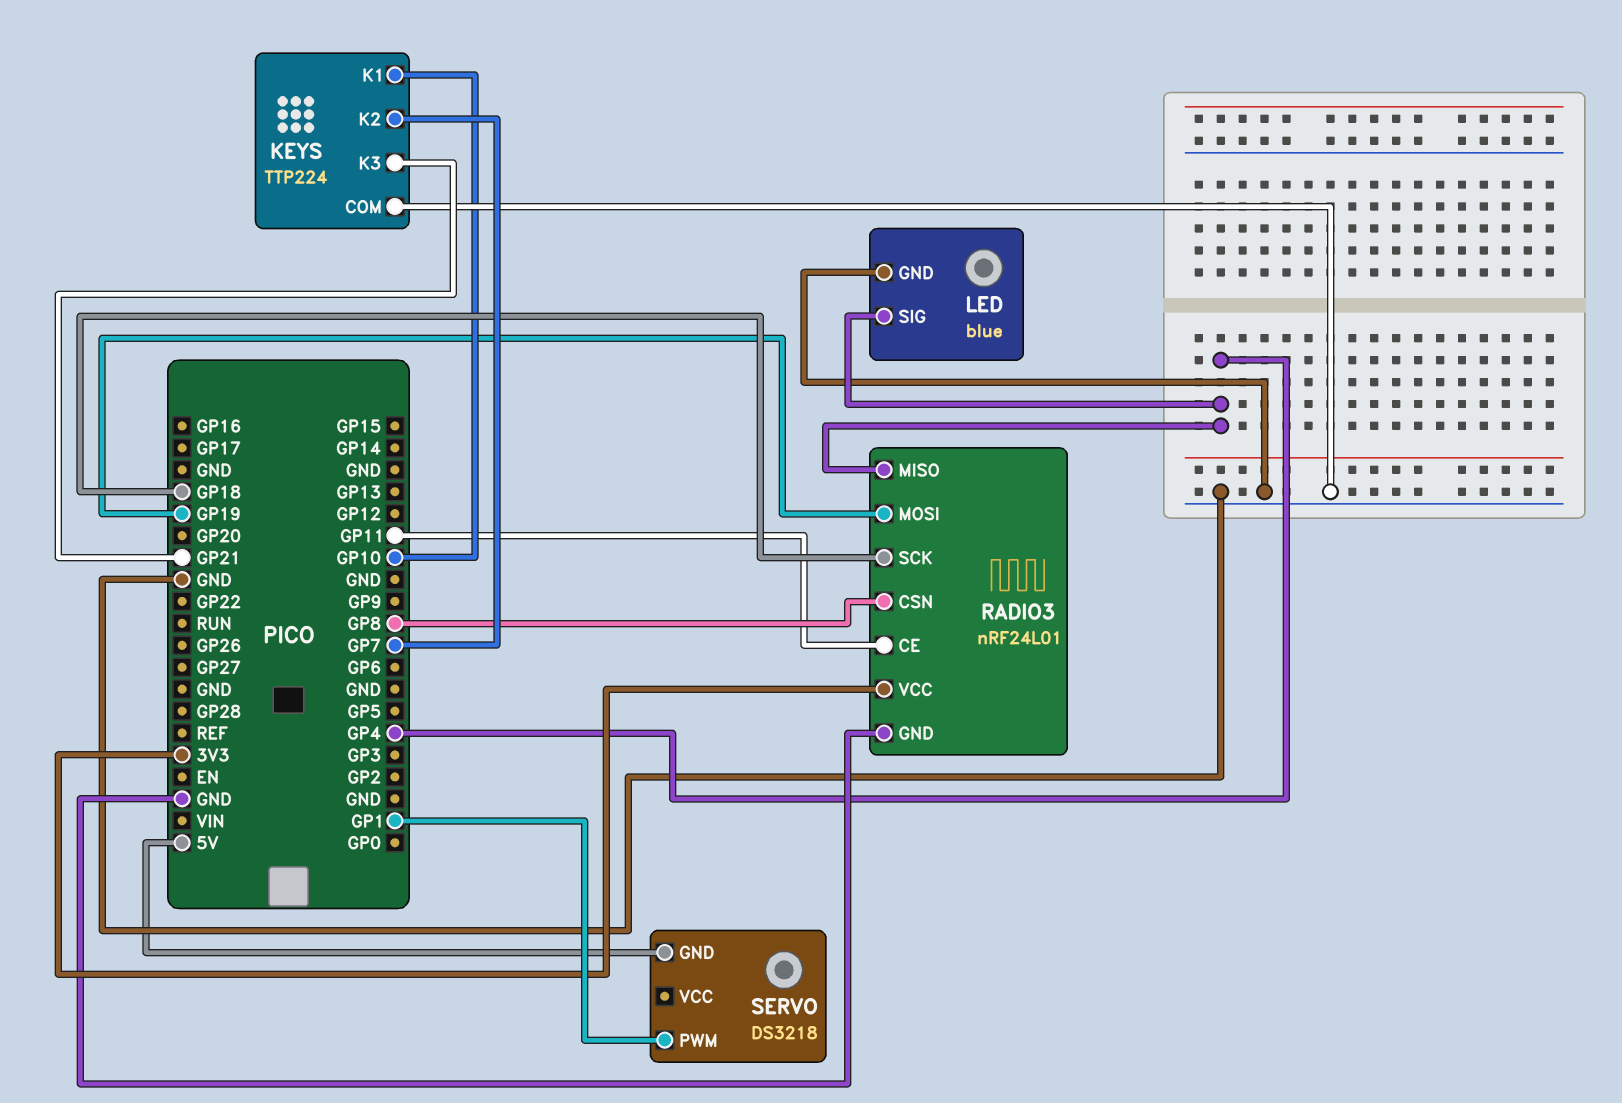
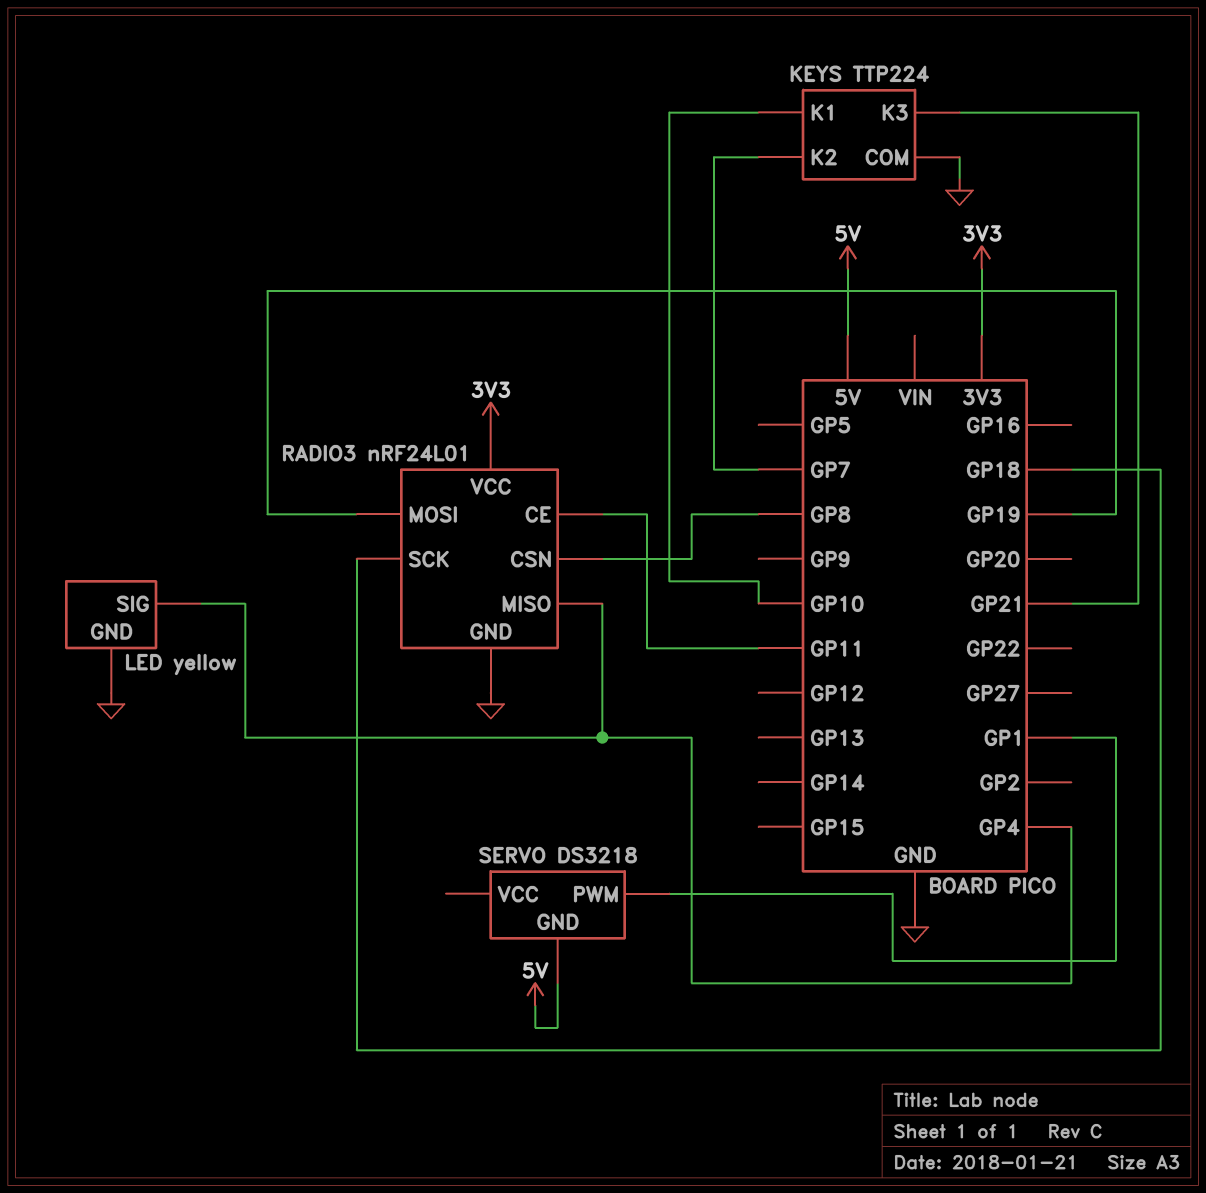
LED: blue -> yellow

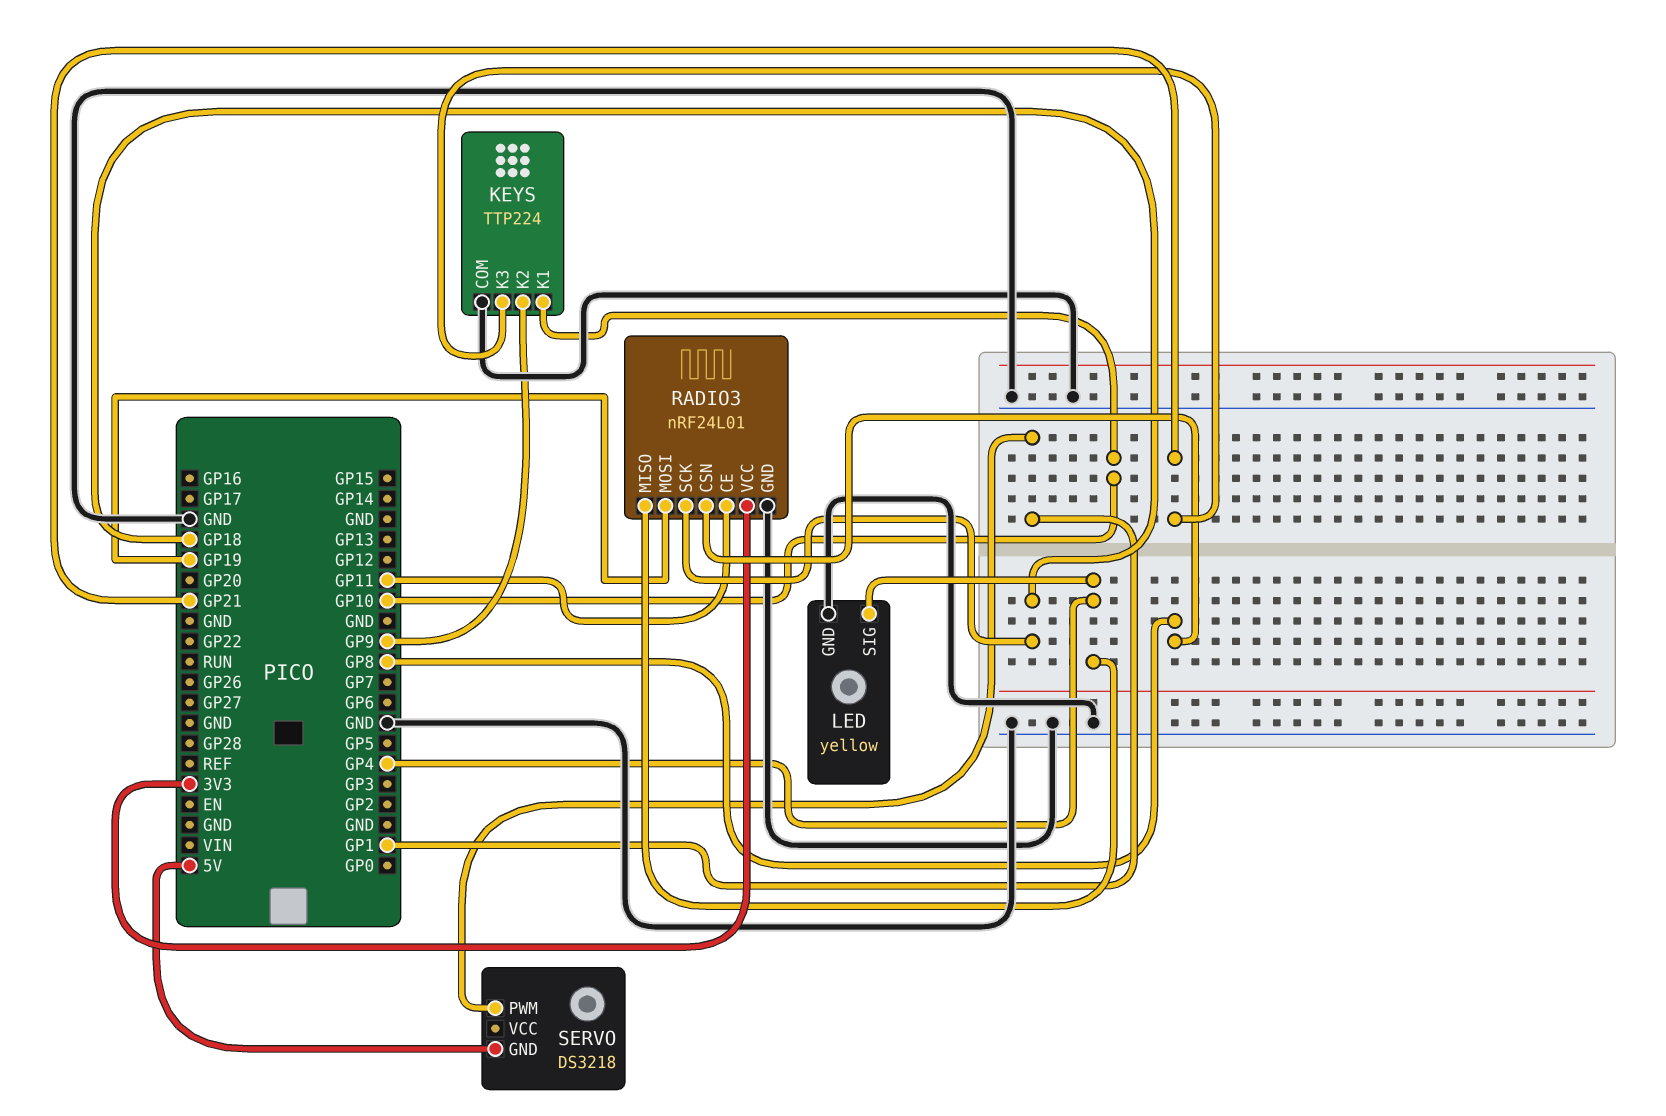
KEYS pin K2: GP7 -> GP9

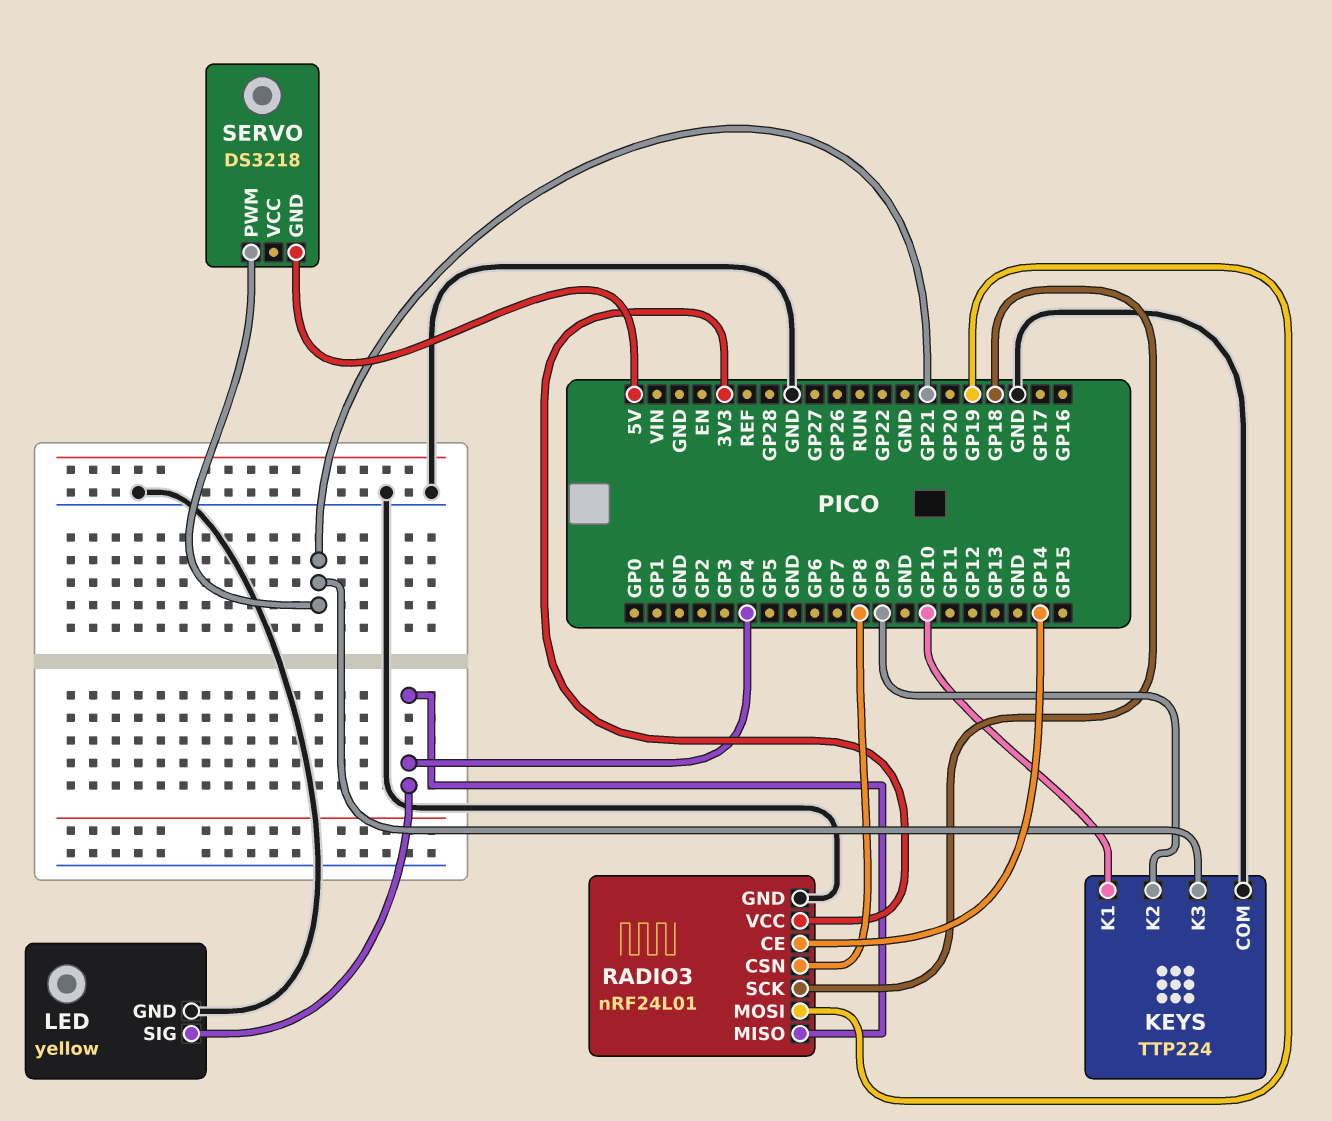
RADIO3 pin CE: GP11 -> GP14
SERVO pin PWM: GP1 -> GP21

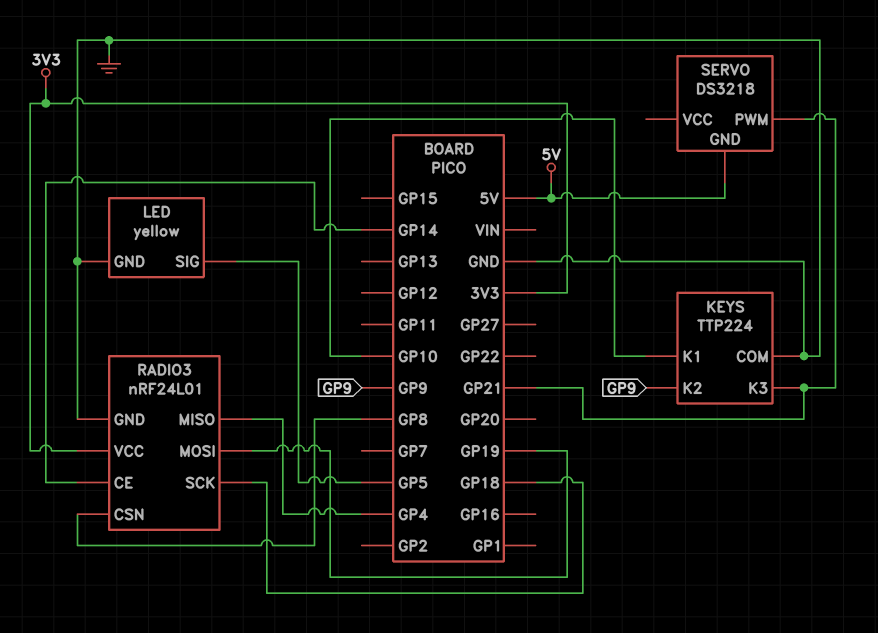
LED pin SIG: GP4 -> GP5

